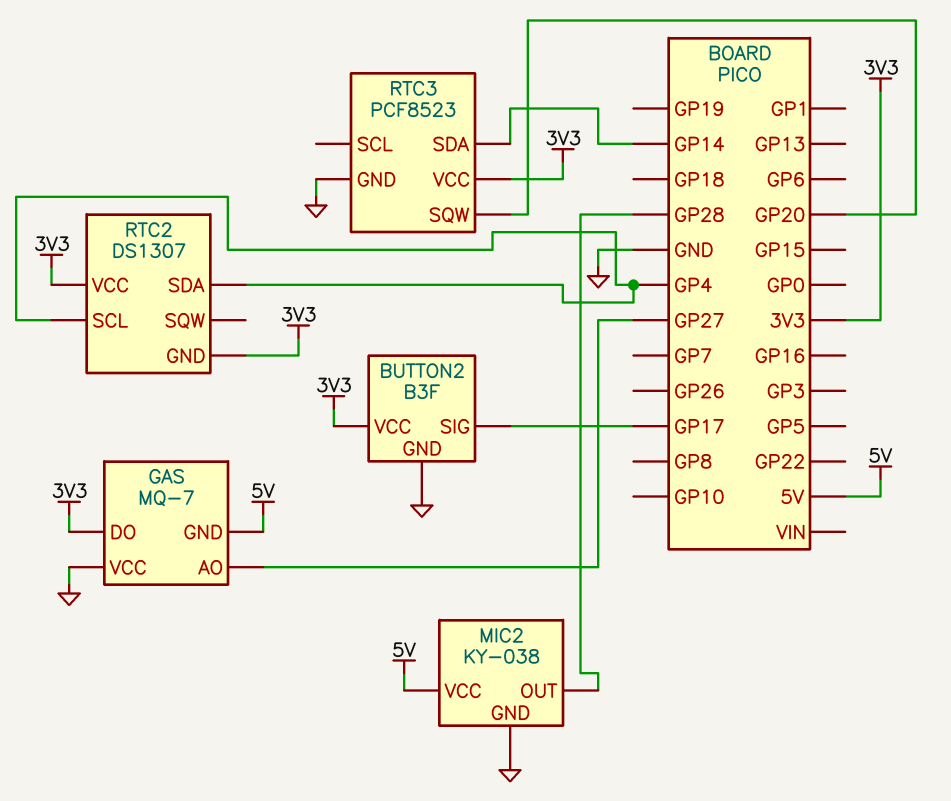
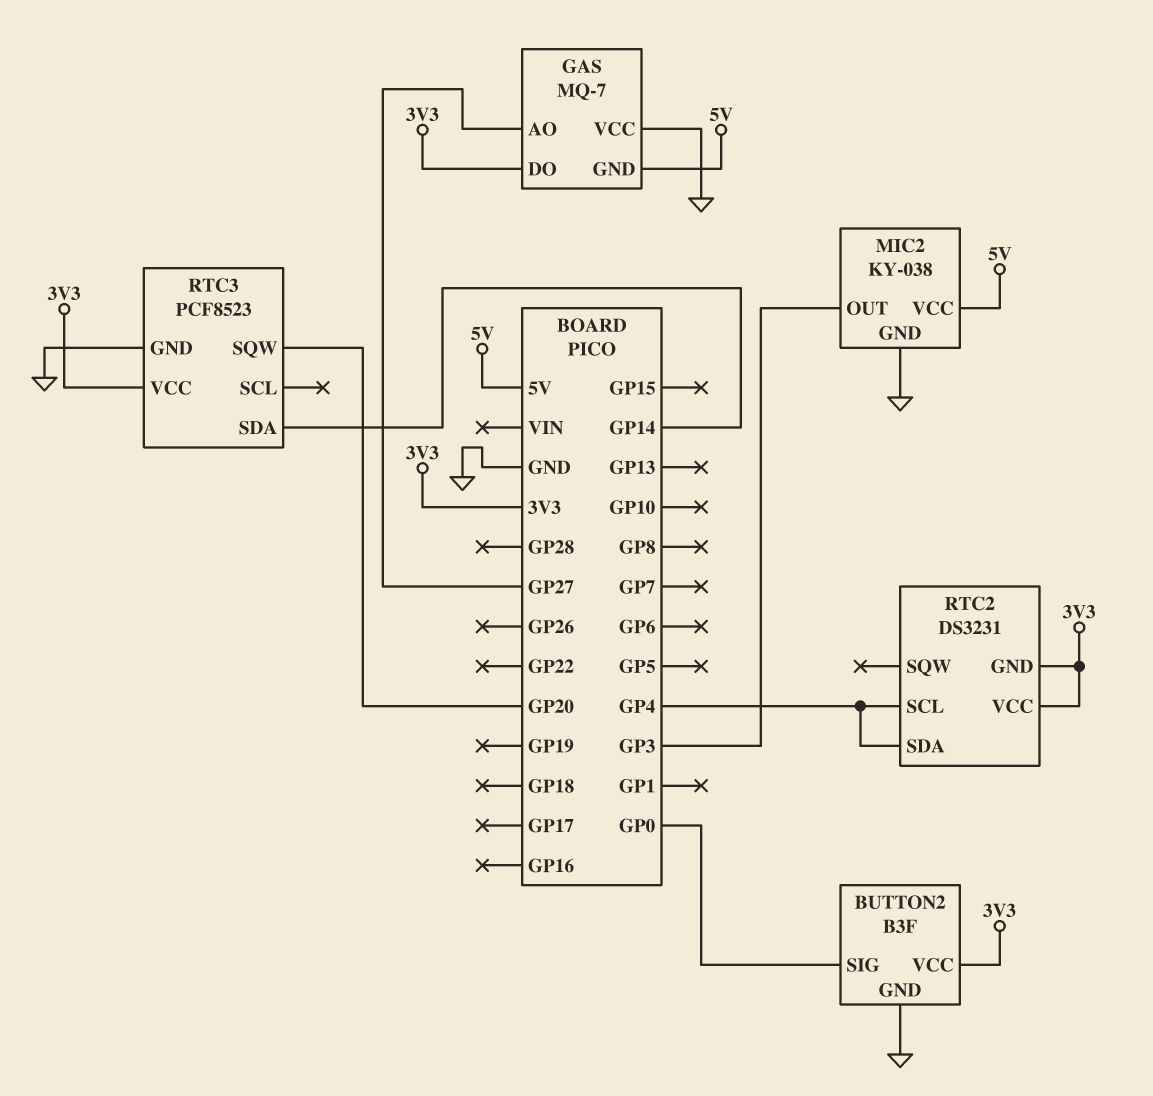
BUTTON2 pin SIG: GP17 -> GP0
MIC2 pin OUT: GP28 -> GP3
RTC2: DS1307 -> DS3231

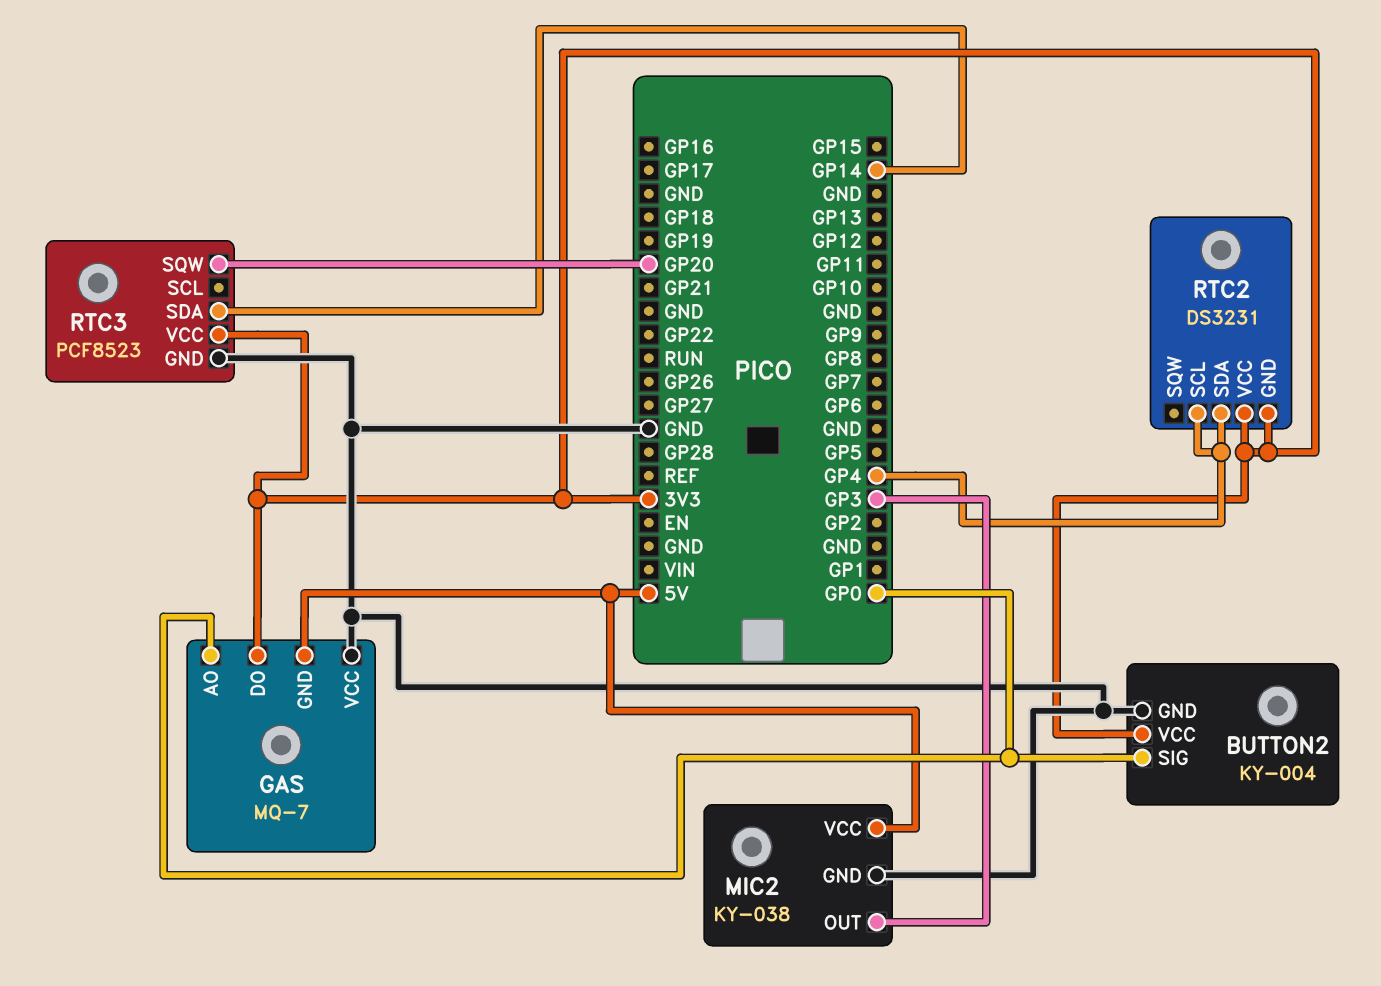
BUTTON2: B3F -> KY-004
GAS pin AO: GP27 -> GP0

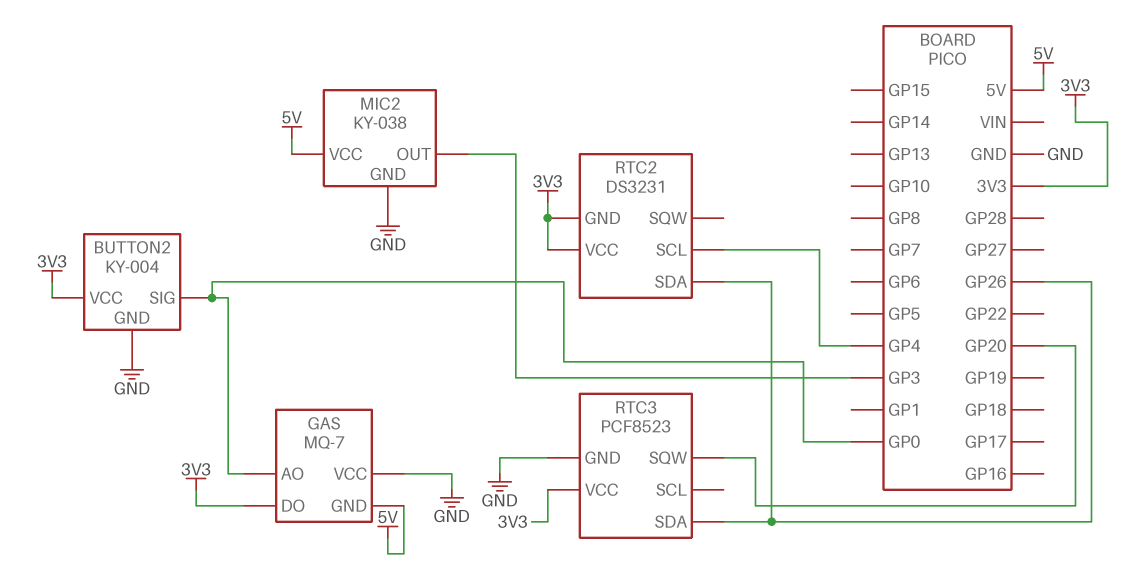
RTC2 pin SDA: GP4 -> GP26
RTC3 pin SDA: GP14 -> GP26

